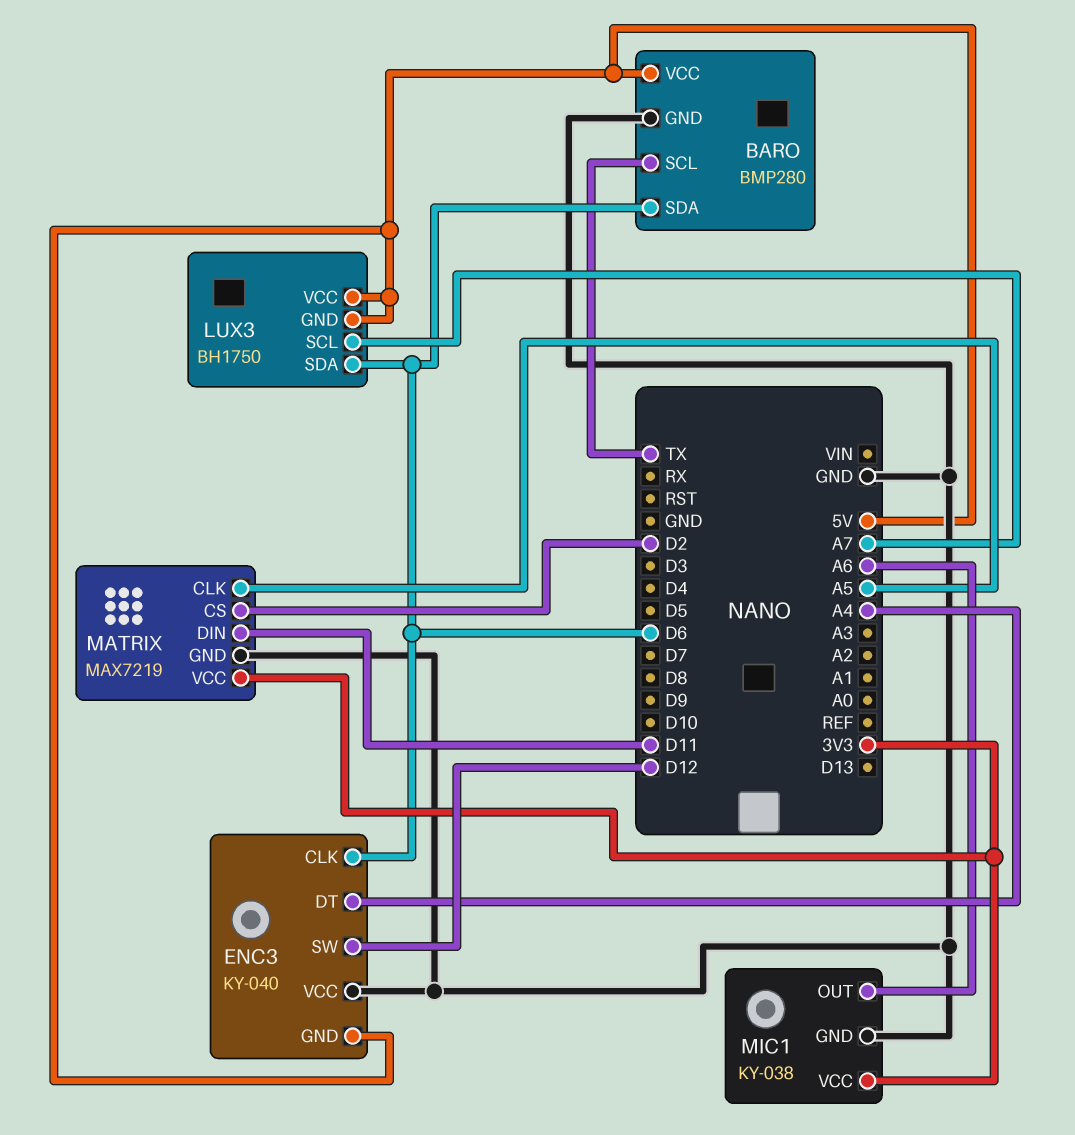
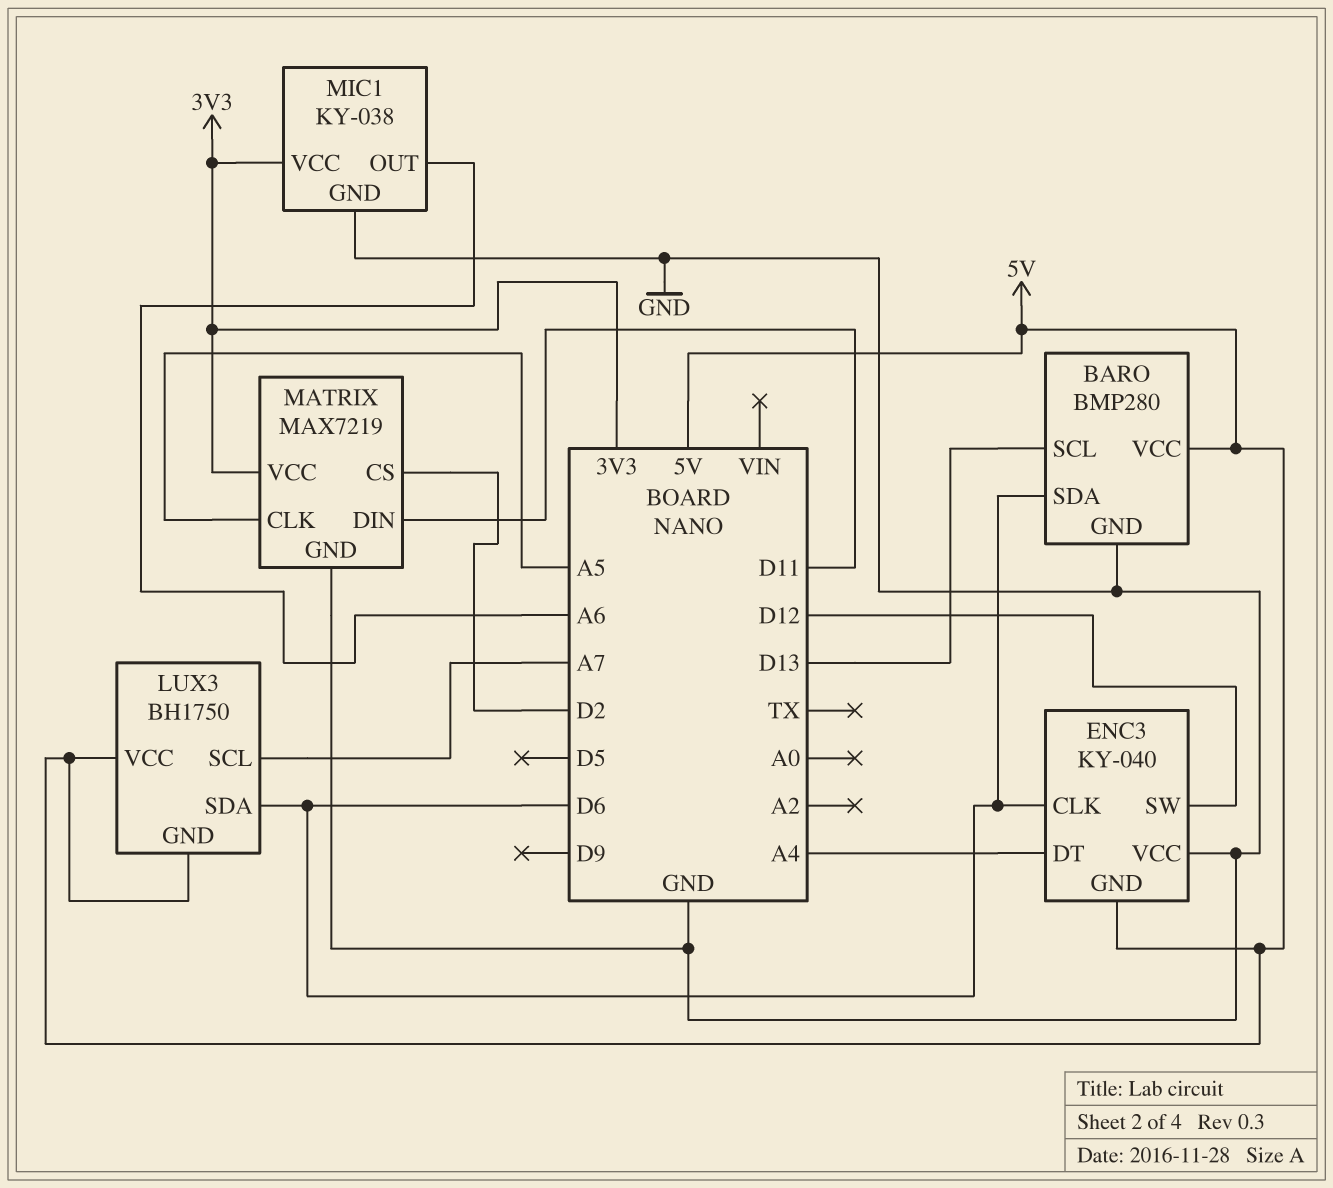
BARO pin SCL: TX -> D13

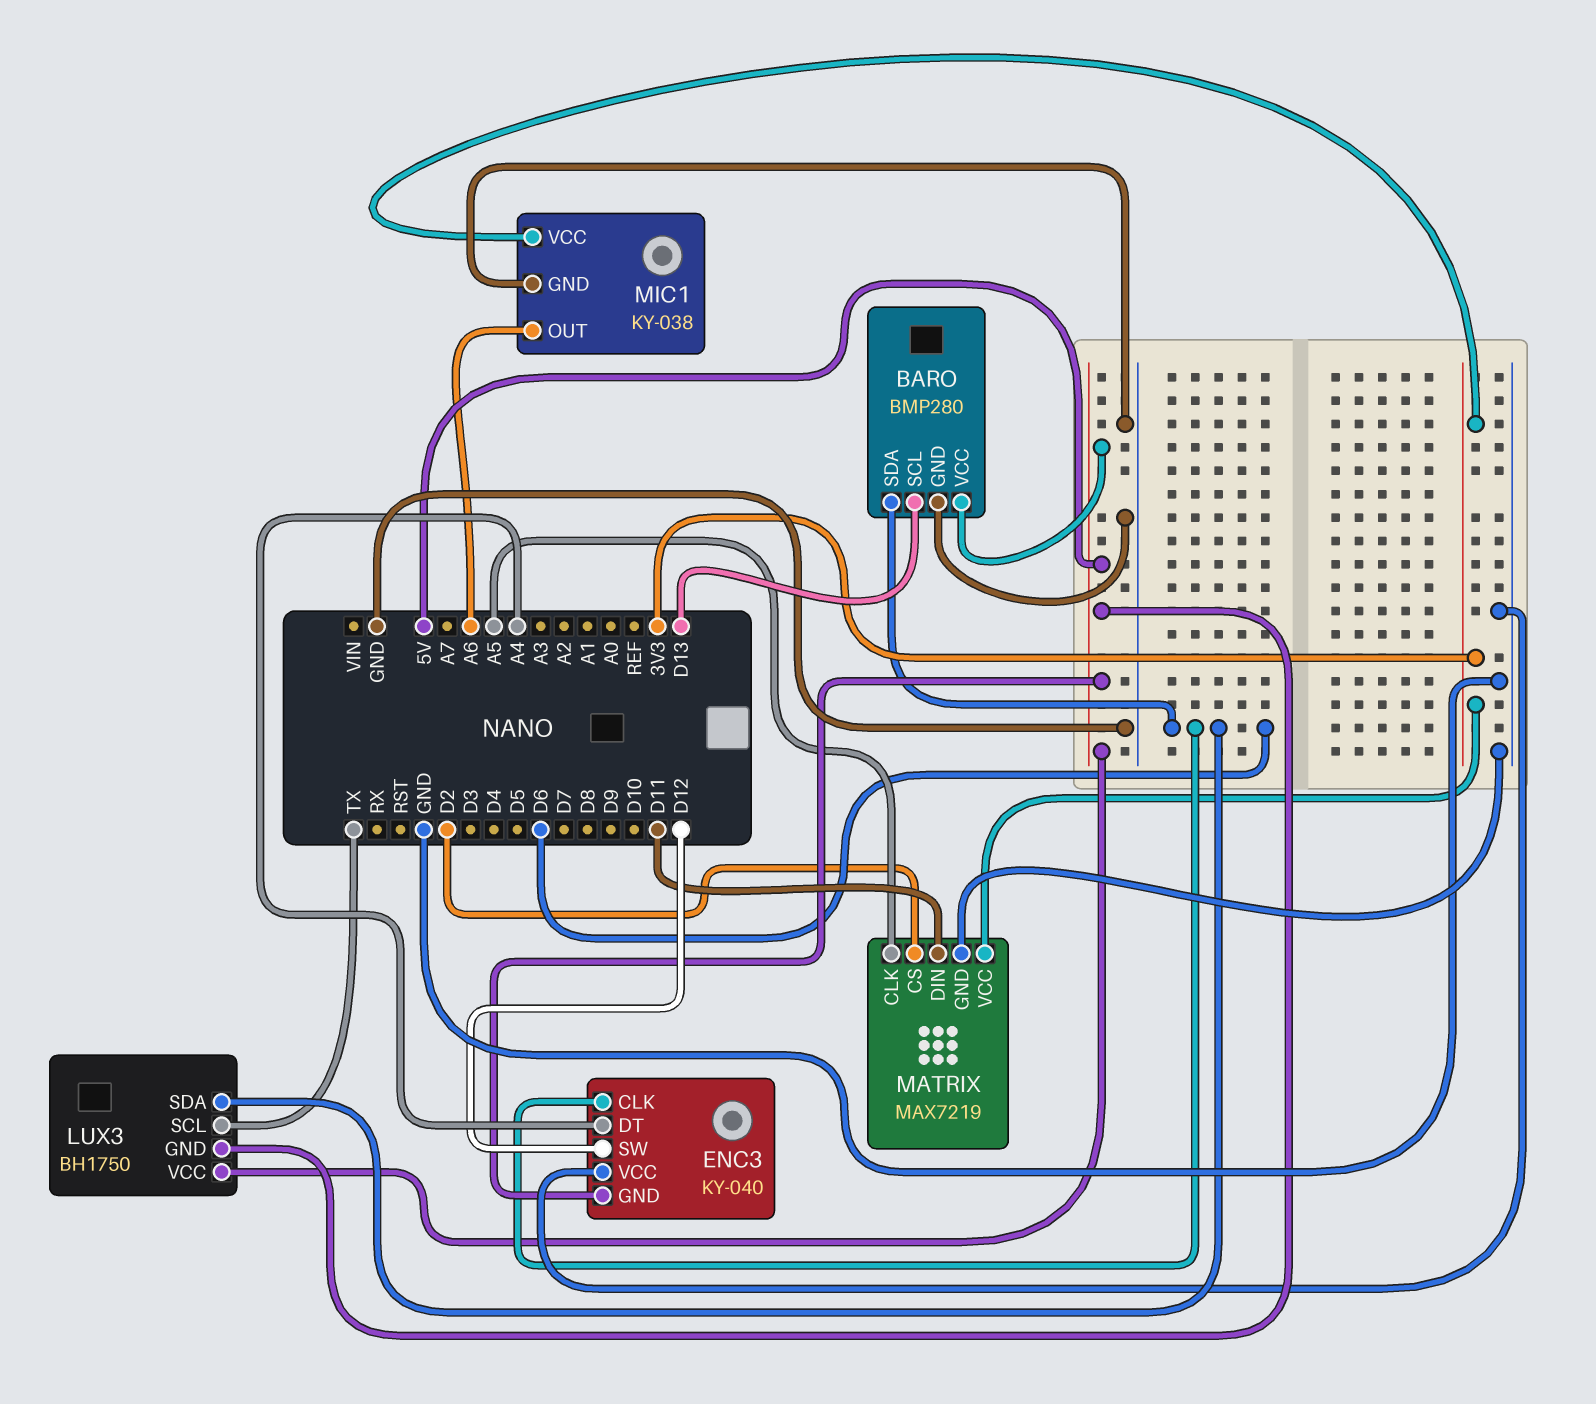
LUX3 pin SCL: A7 -> TX

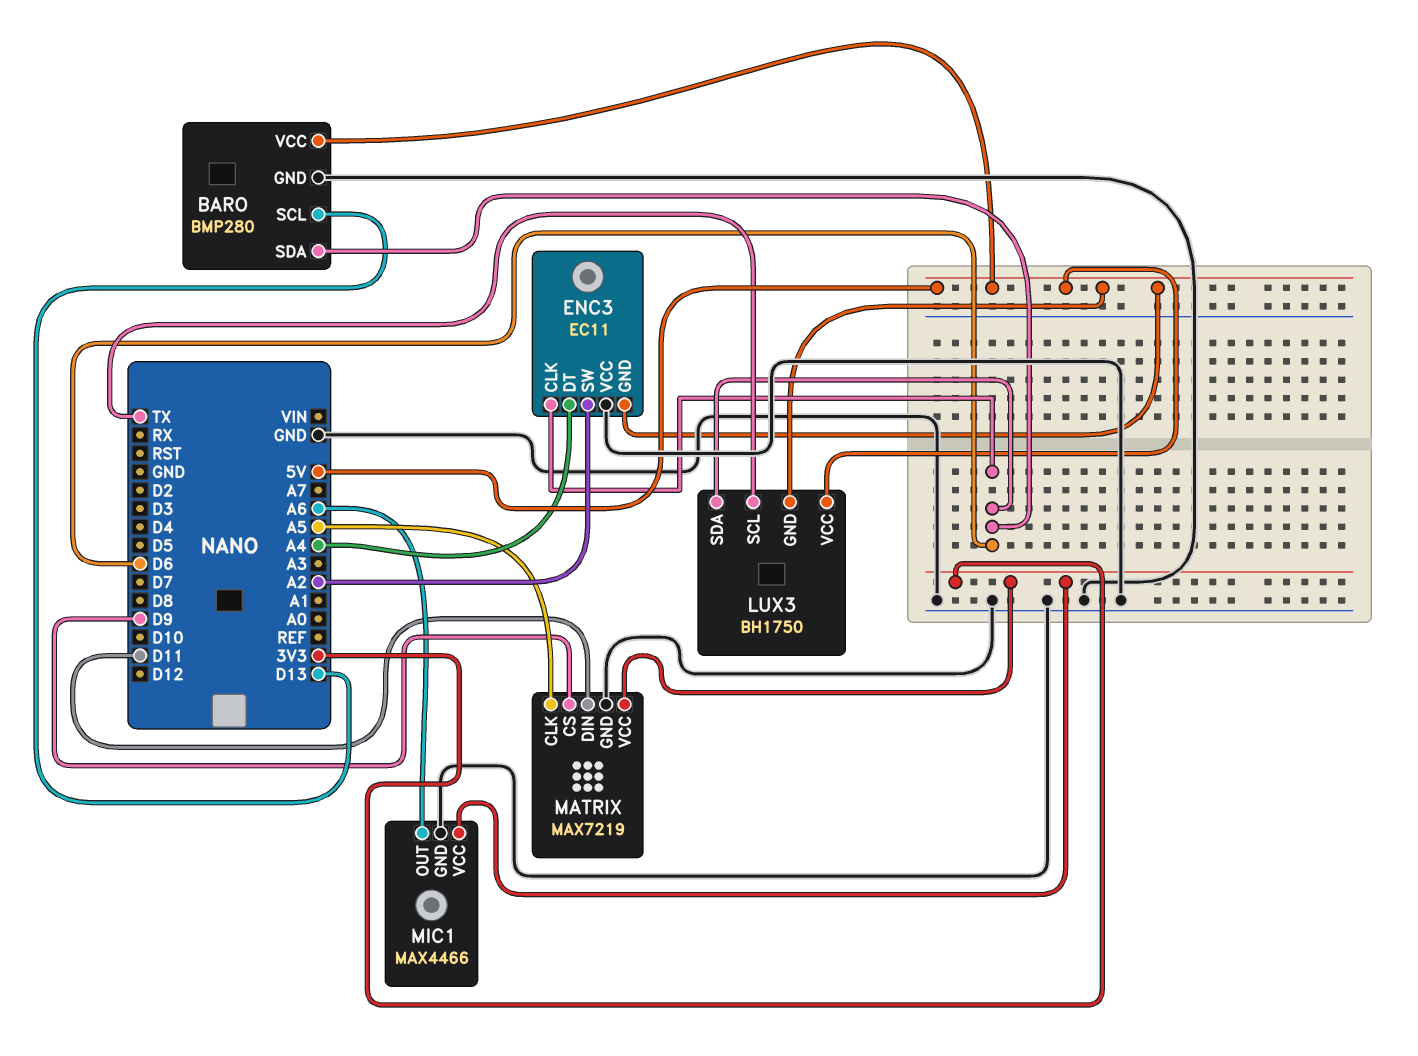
ENC3: KY-040 -> EC11
ENC3 pin SW: D12 -> A2
MATRIX pin CS: D2 -> D9
MIC1: KY-038 -> MAX4466

